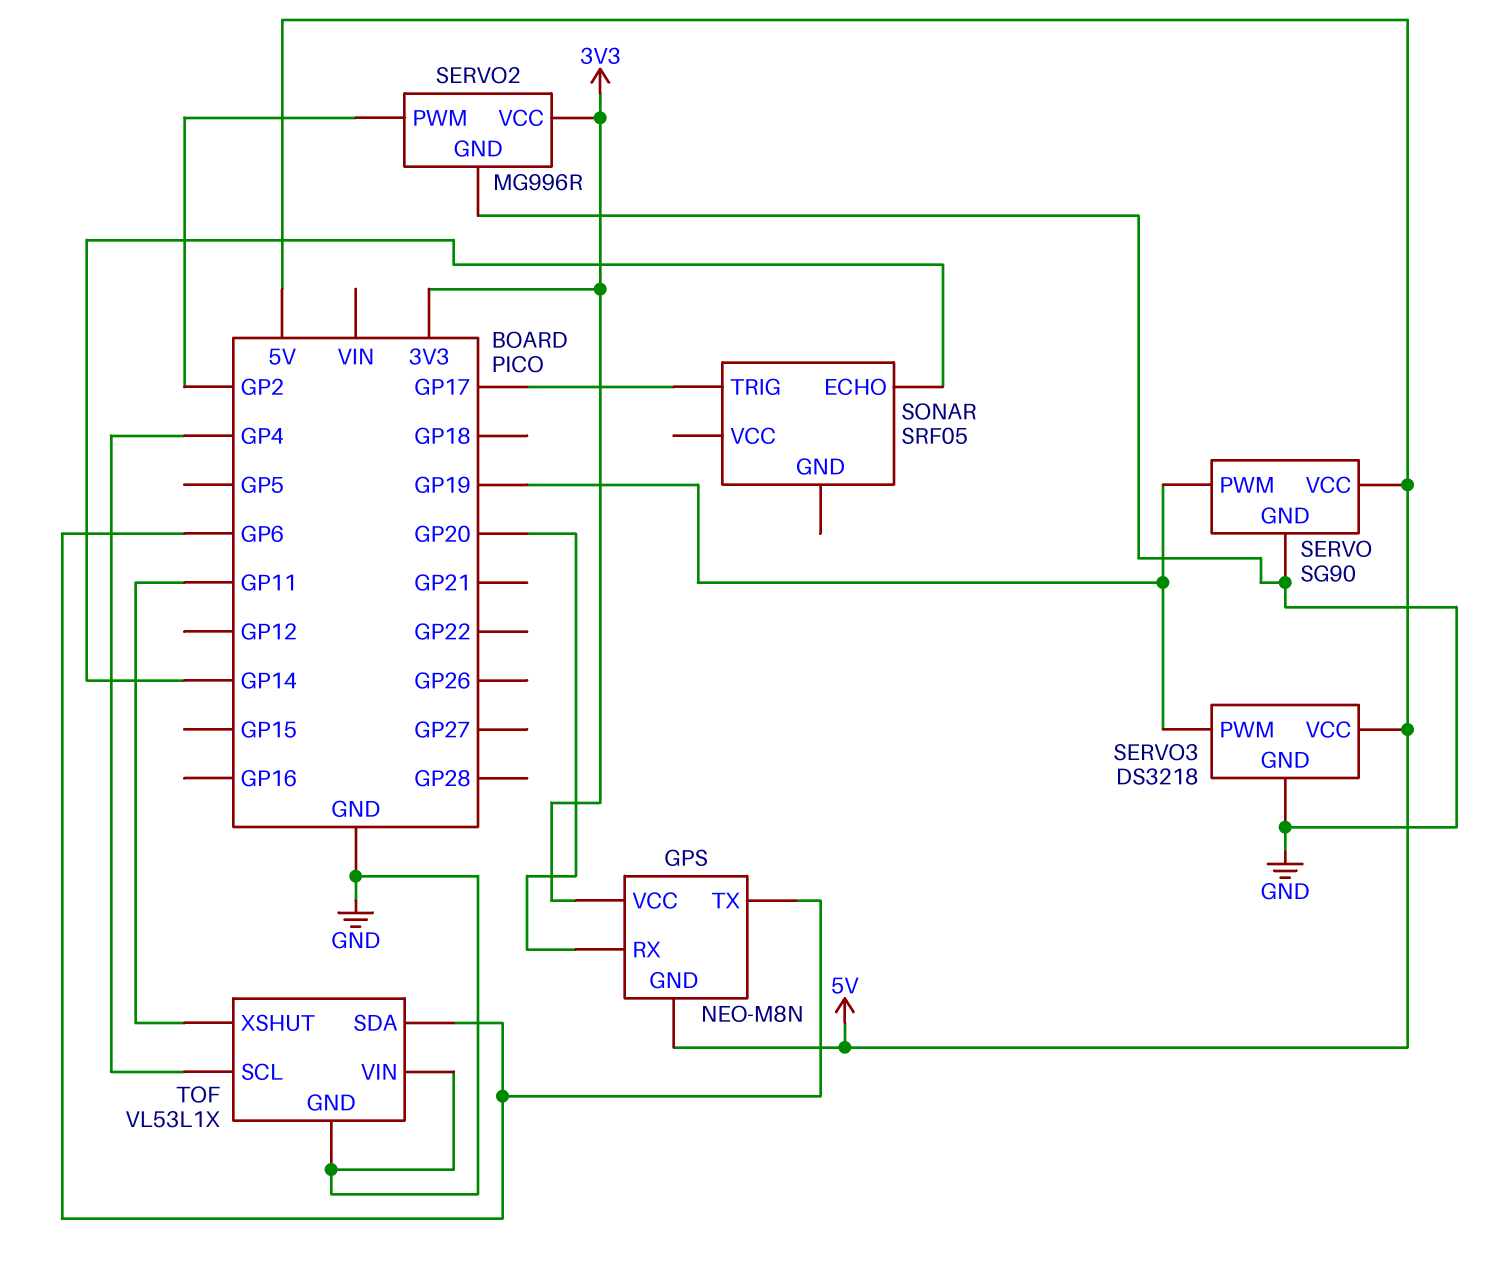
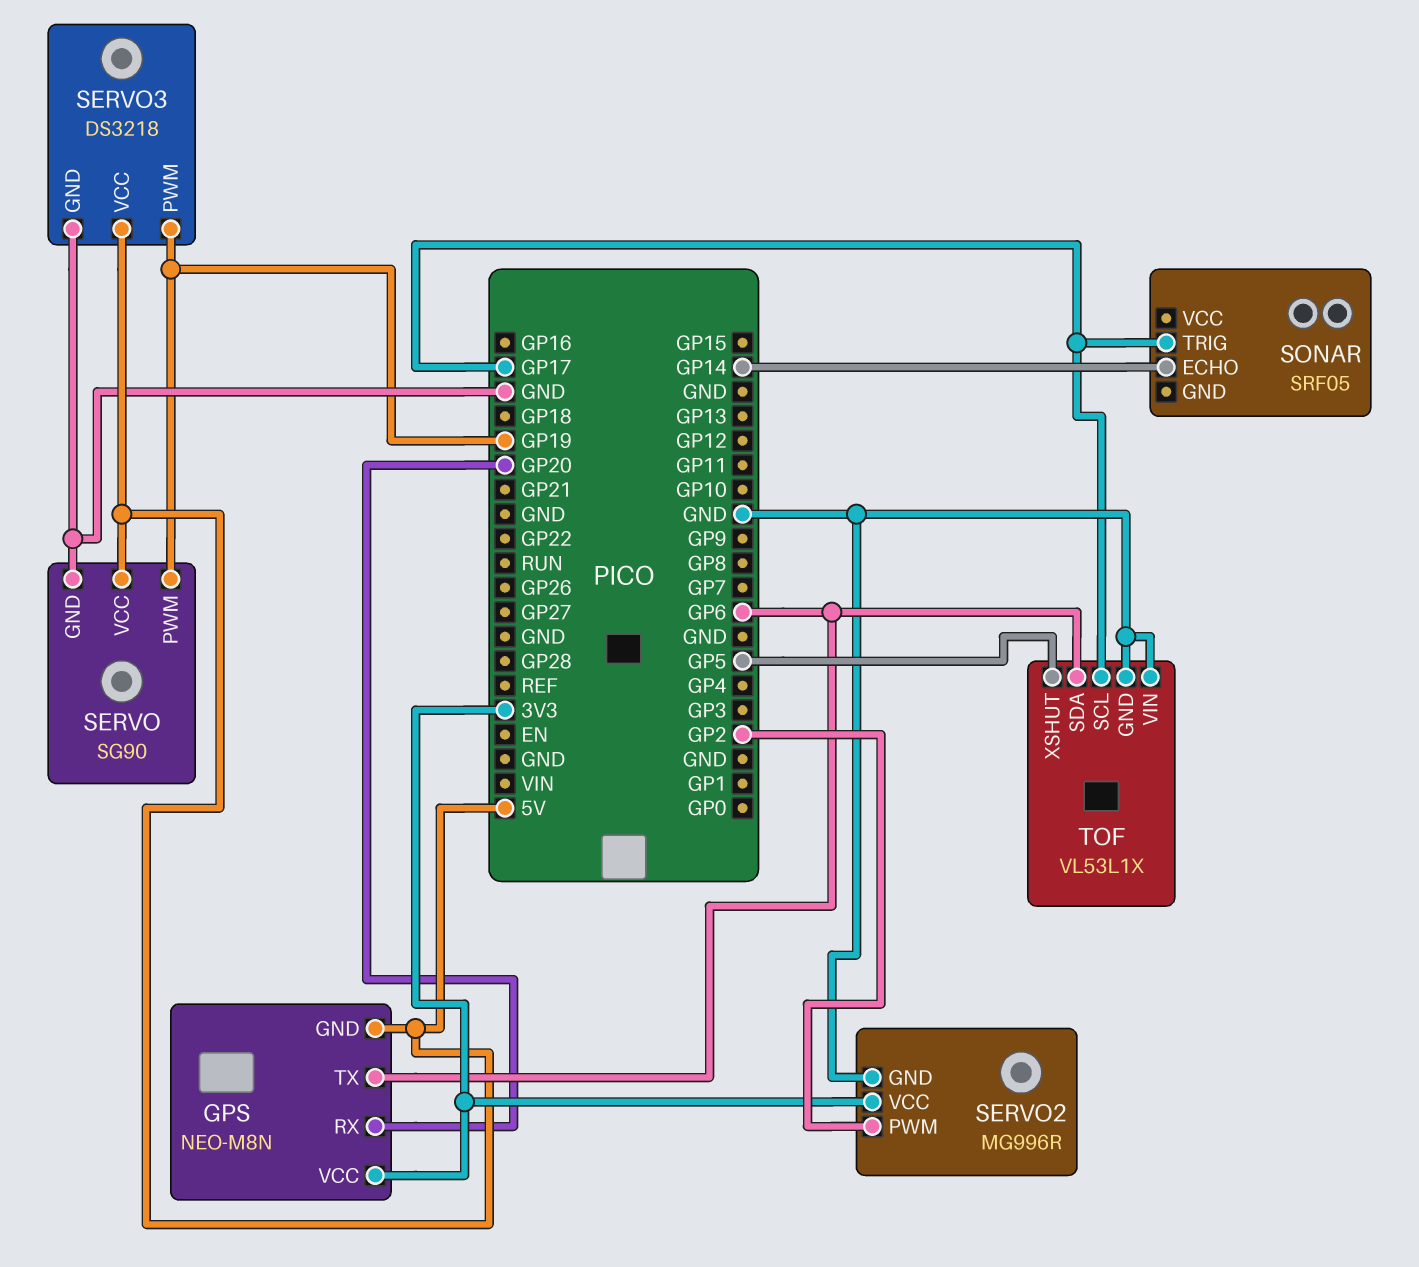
TOF pin SCL: GP4 -> GP17
TOF pin XSHUT: GP11 -> GP5

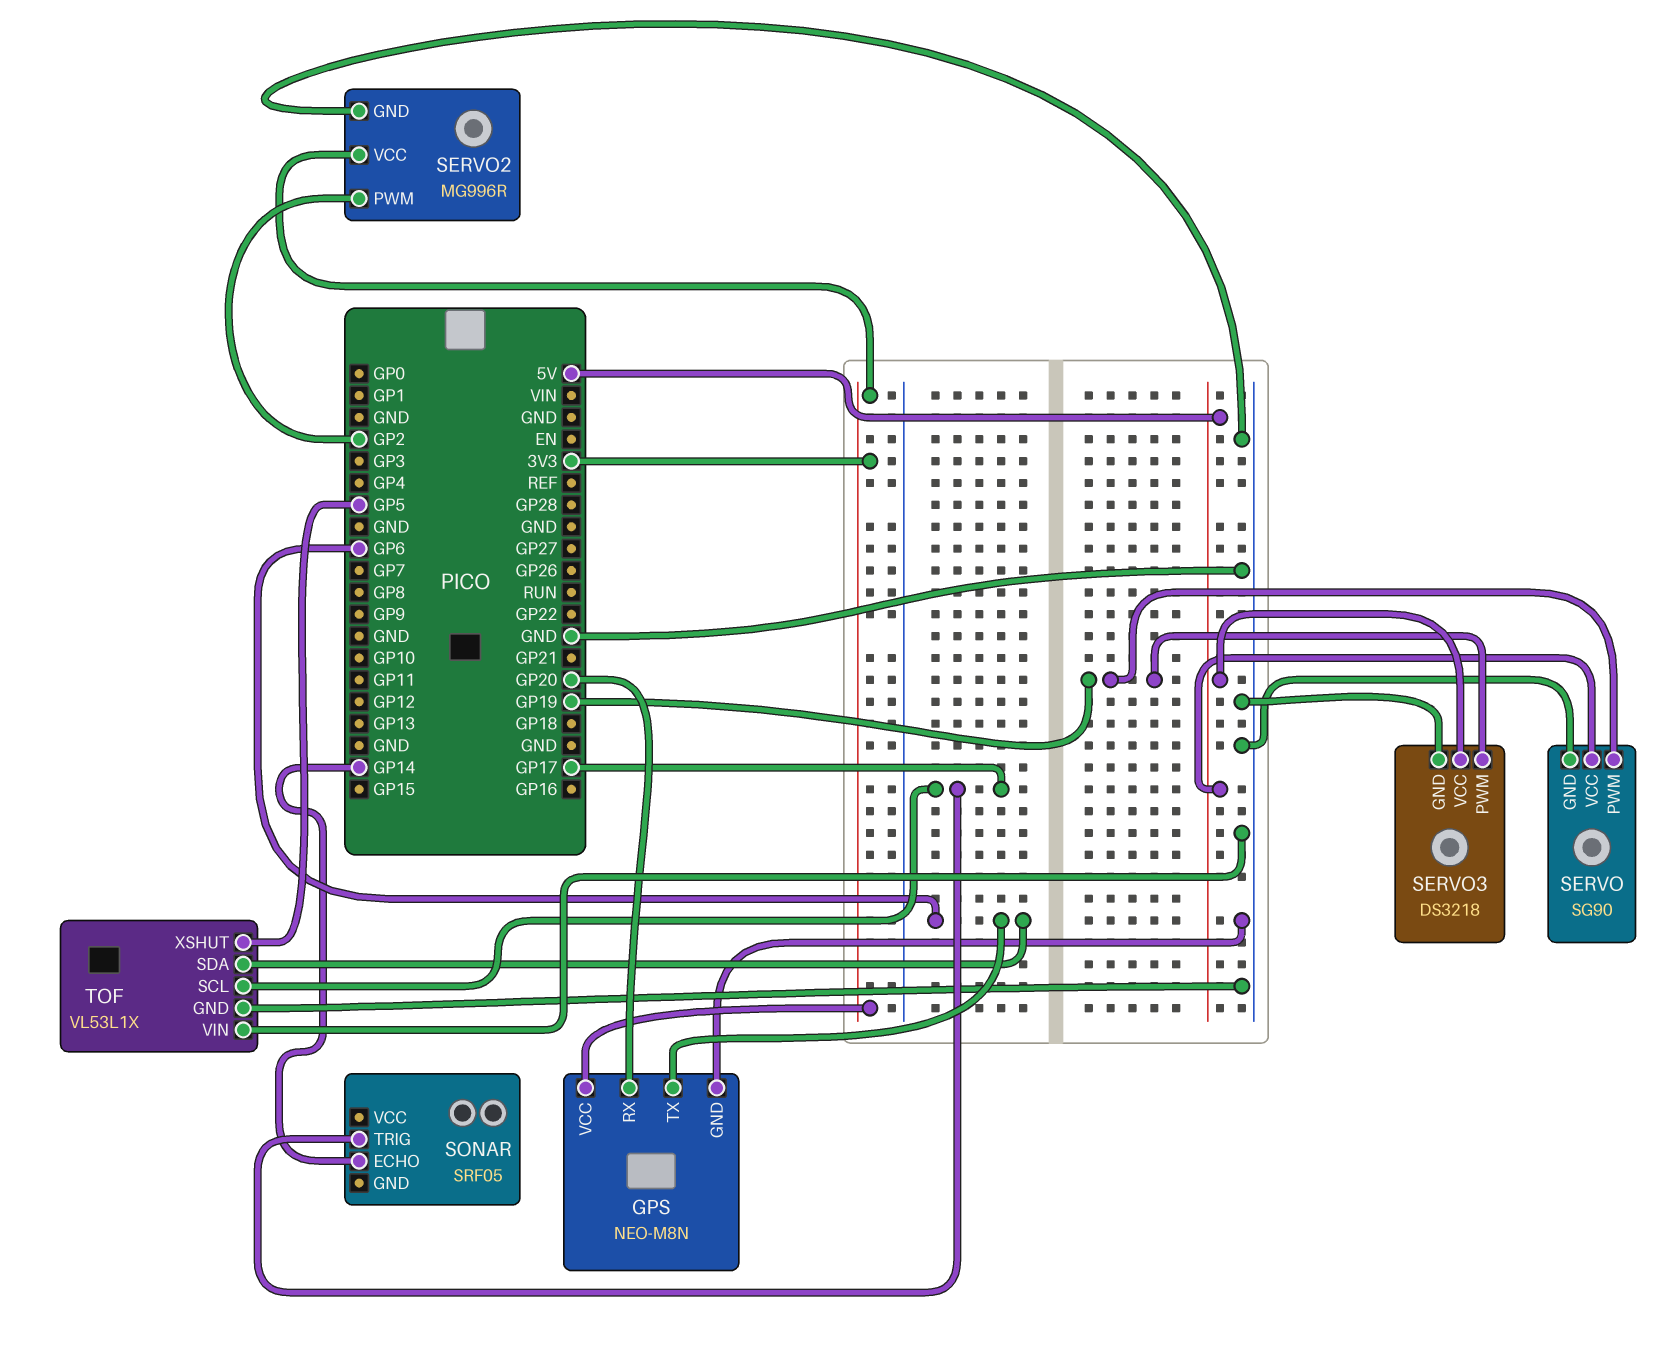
GPS pin GND: 5V -> GND

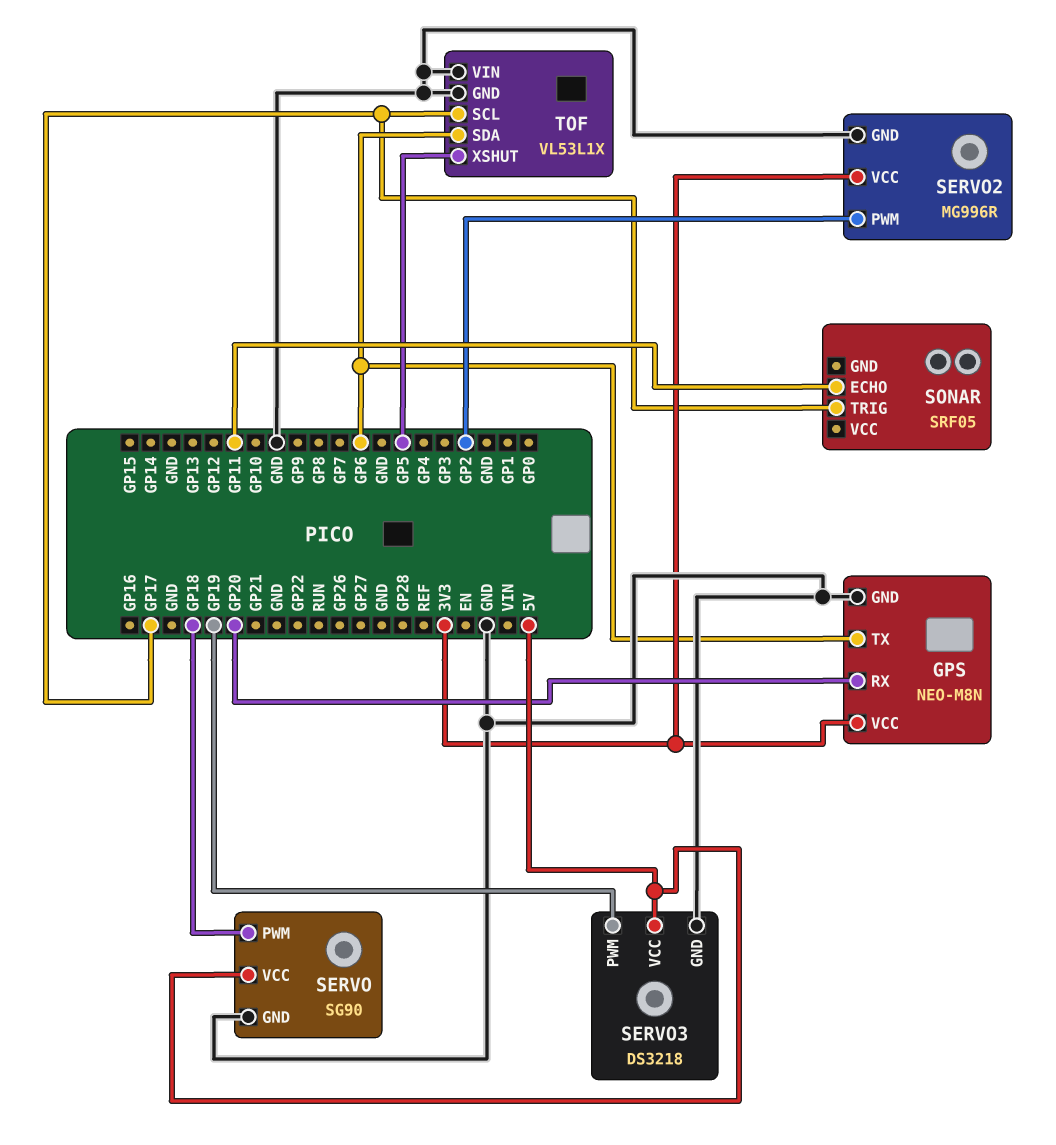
SERVO pin PWM: GP19 -> GP18
SONAR pin ECHO: GP14 -> GP11

